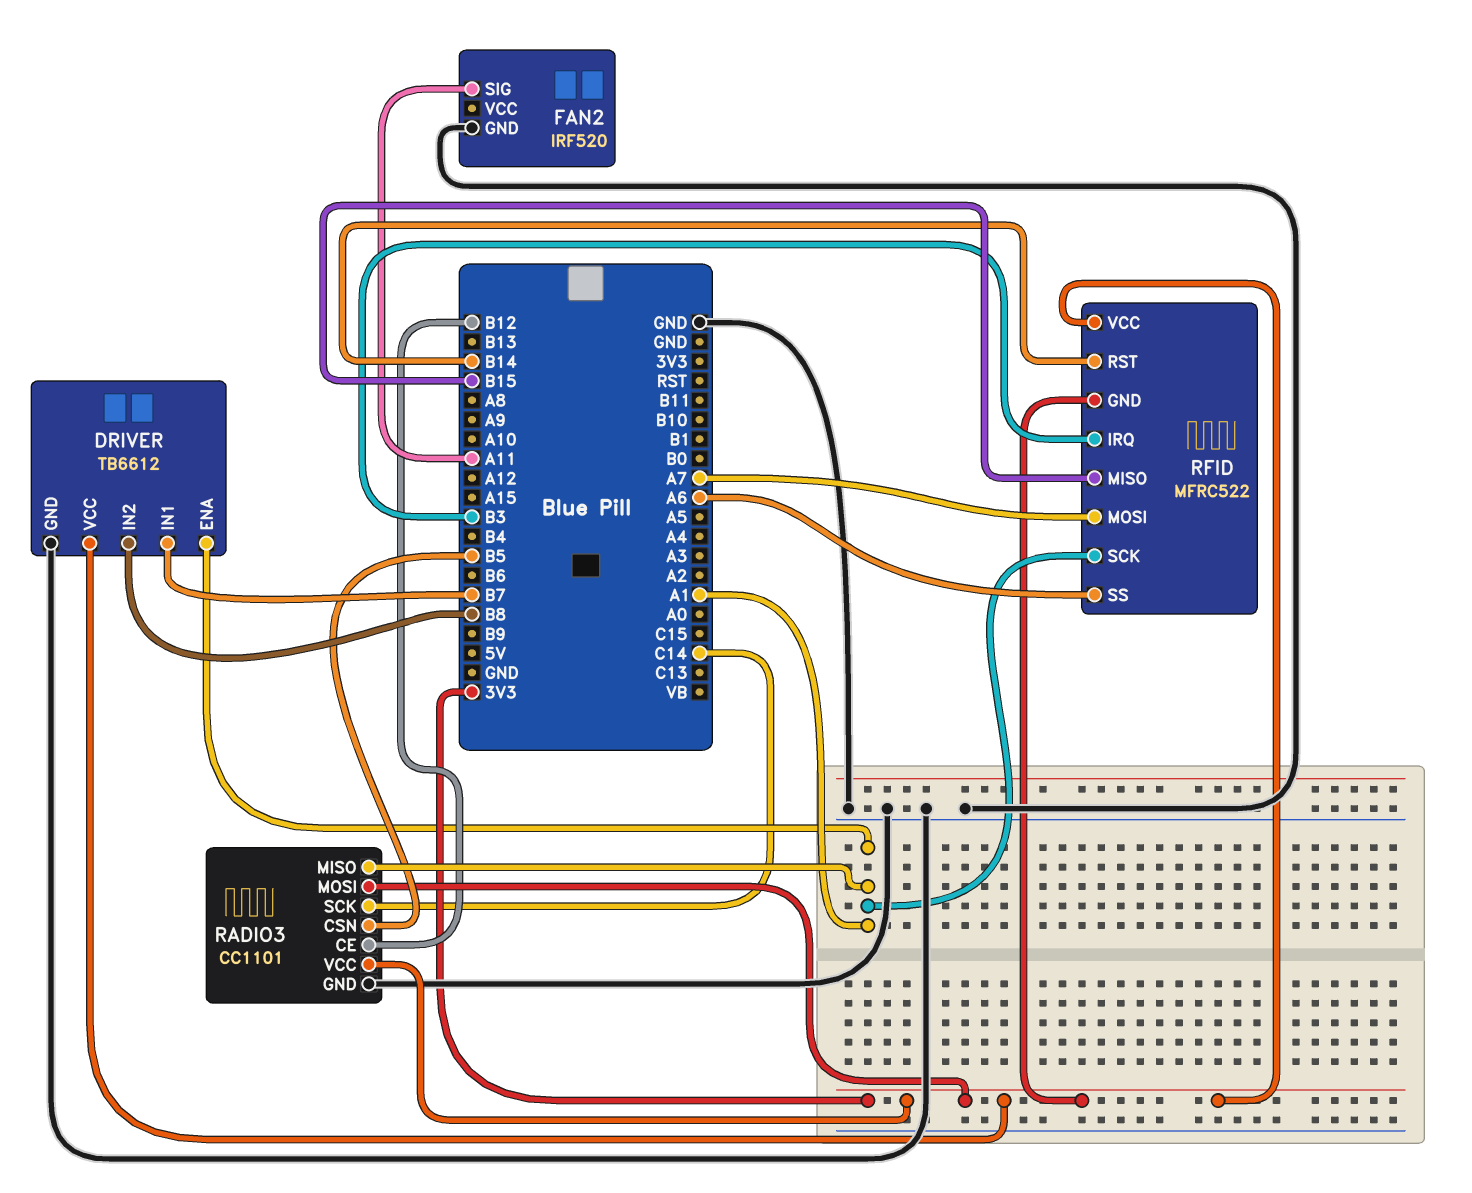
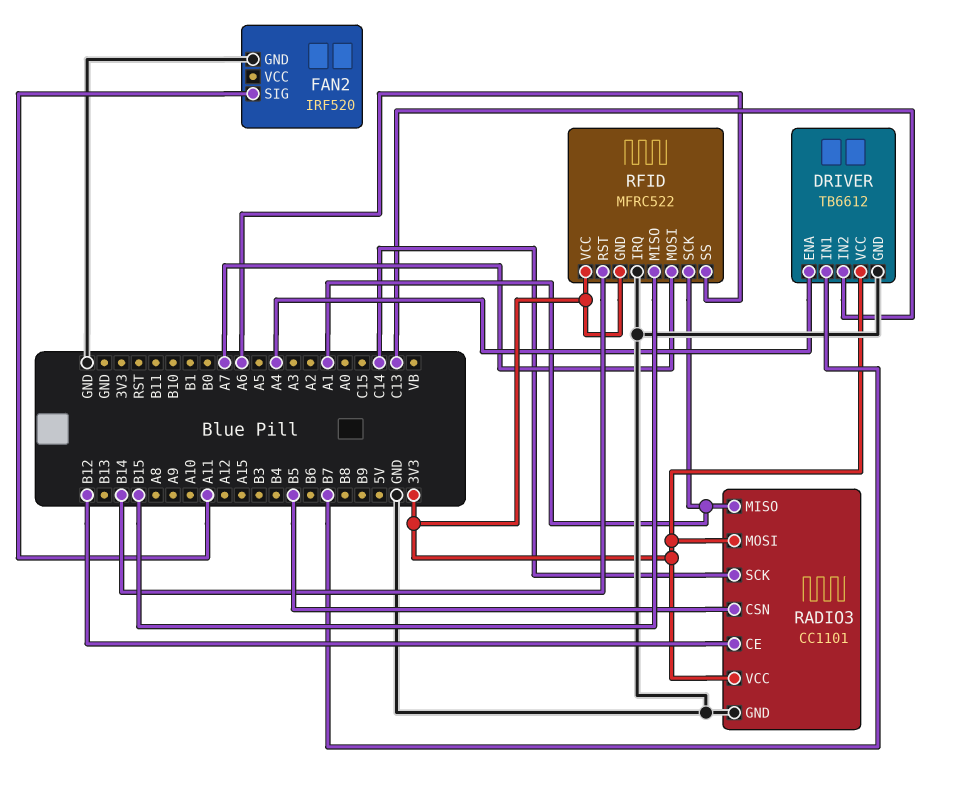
DRIVER pin ENA: A1 -> A4
DRIVER pin IN2: B8 -> C13
RFID pin IRQ: B3 -> GND

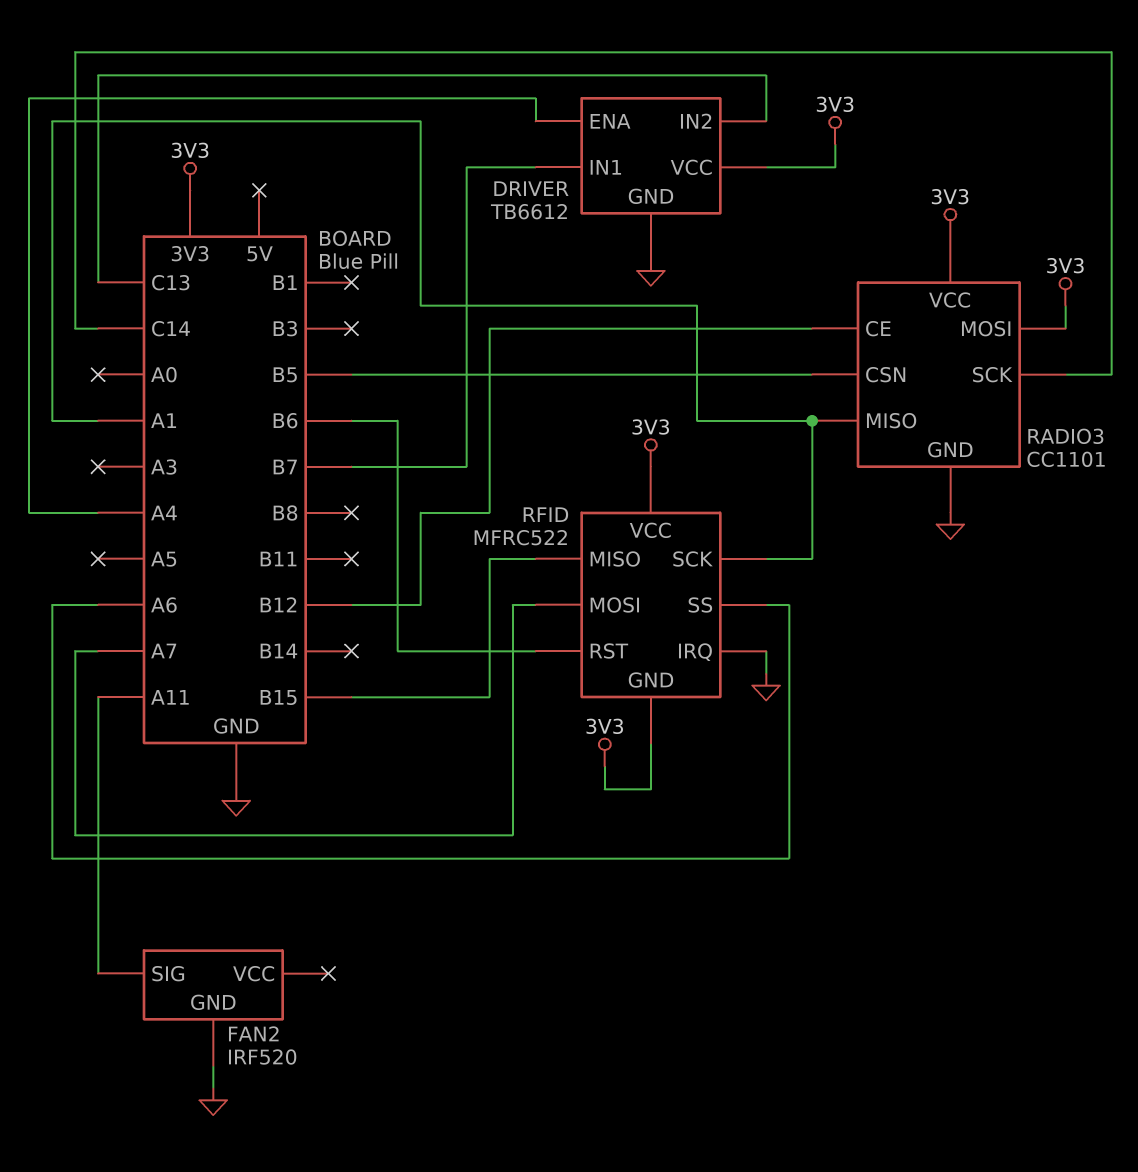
RFID pin RST: B14 -> B6

